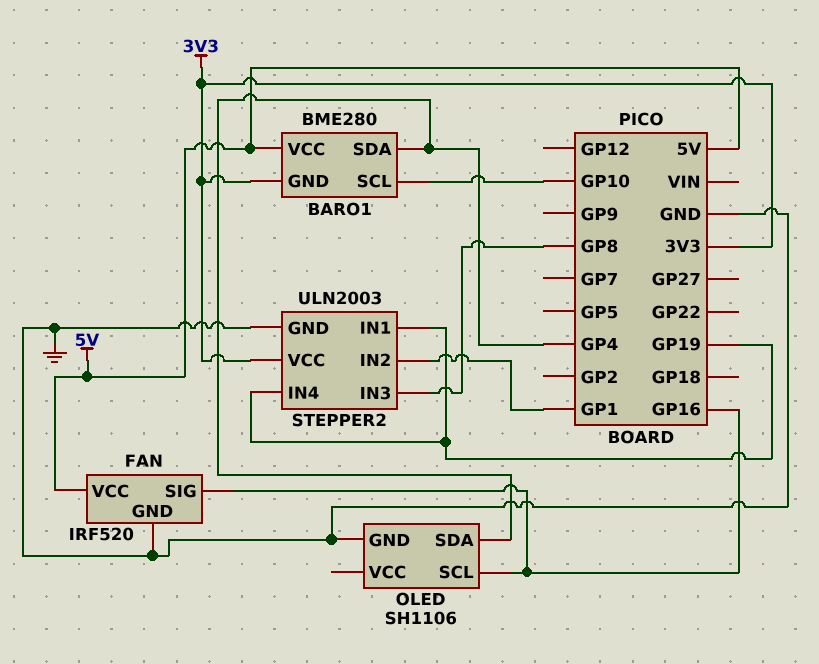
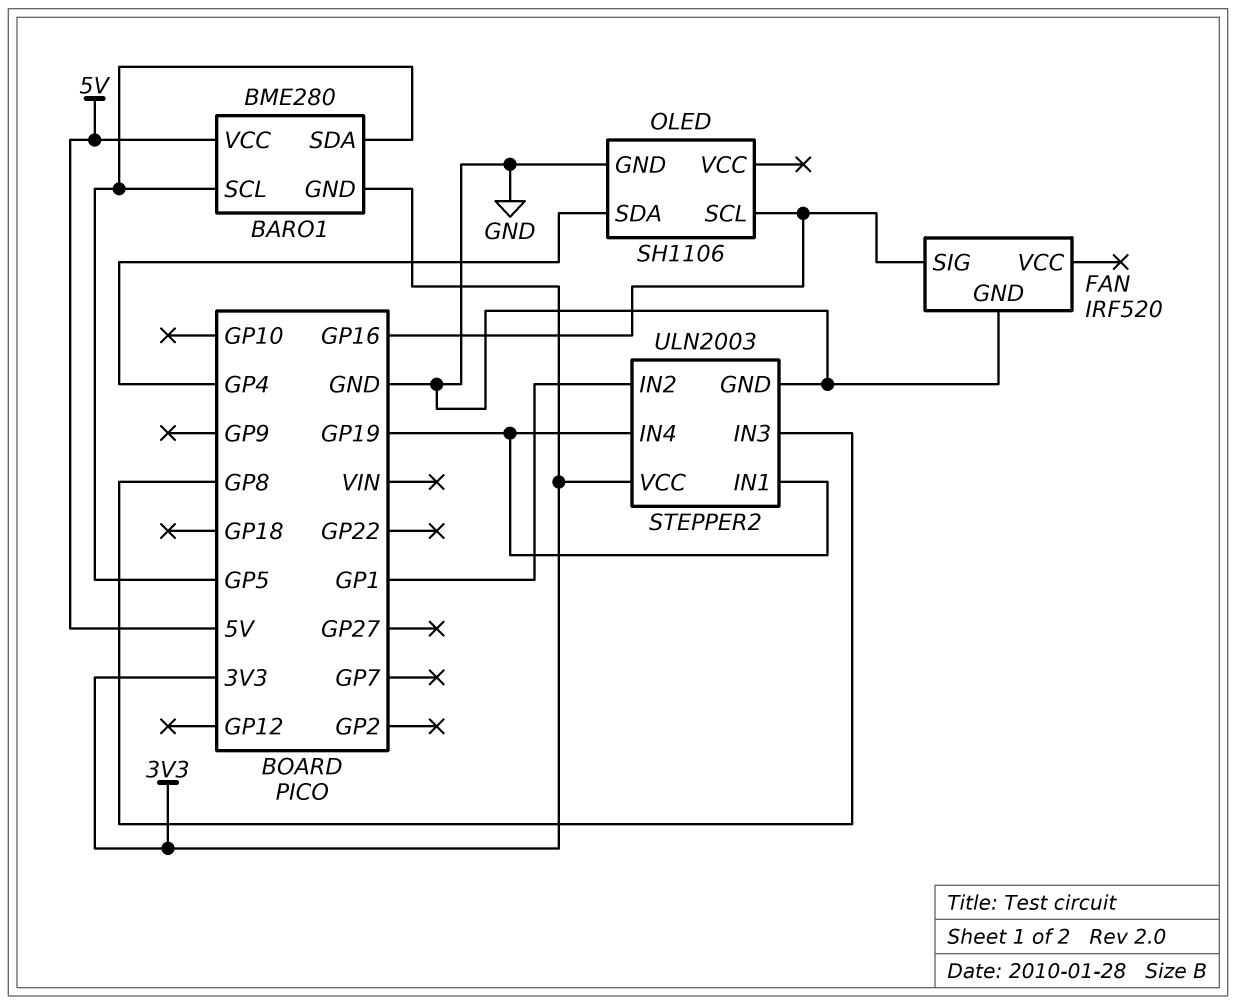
BARO1 pin SCL: GP10 -> GP5
BARO1 pin SDA: GP4 -> GP5
FAN pin VCC: 5V -> none

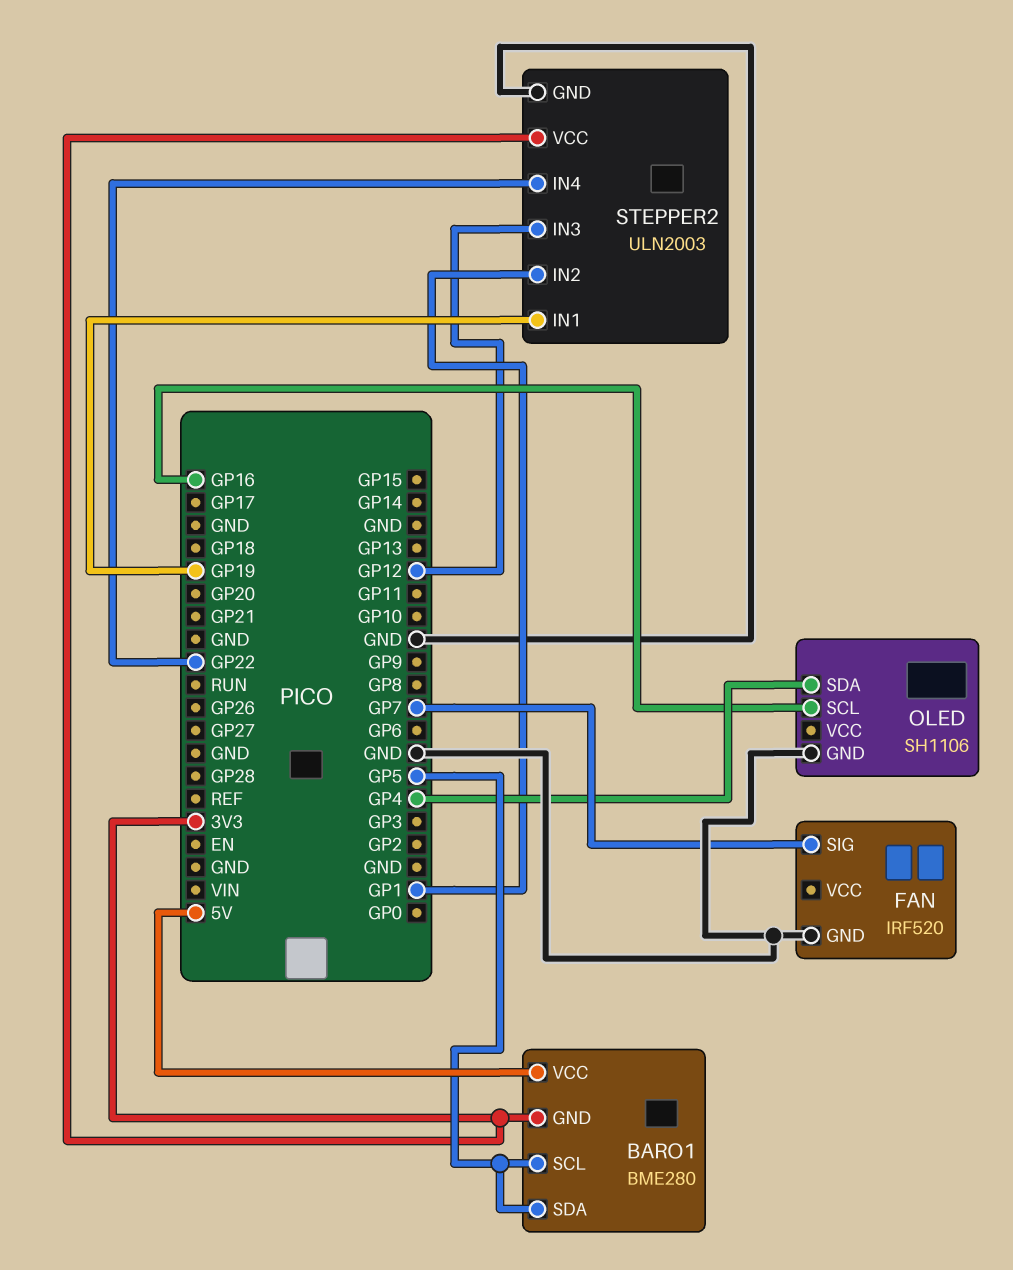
FAN pin SIG: GP16 -> GP7
STEPPER2 pin IN3: GP8 -> GP12
STEPPER2 pin IN4: GP19 -> GP22

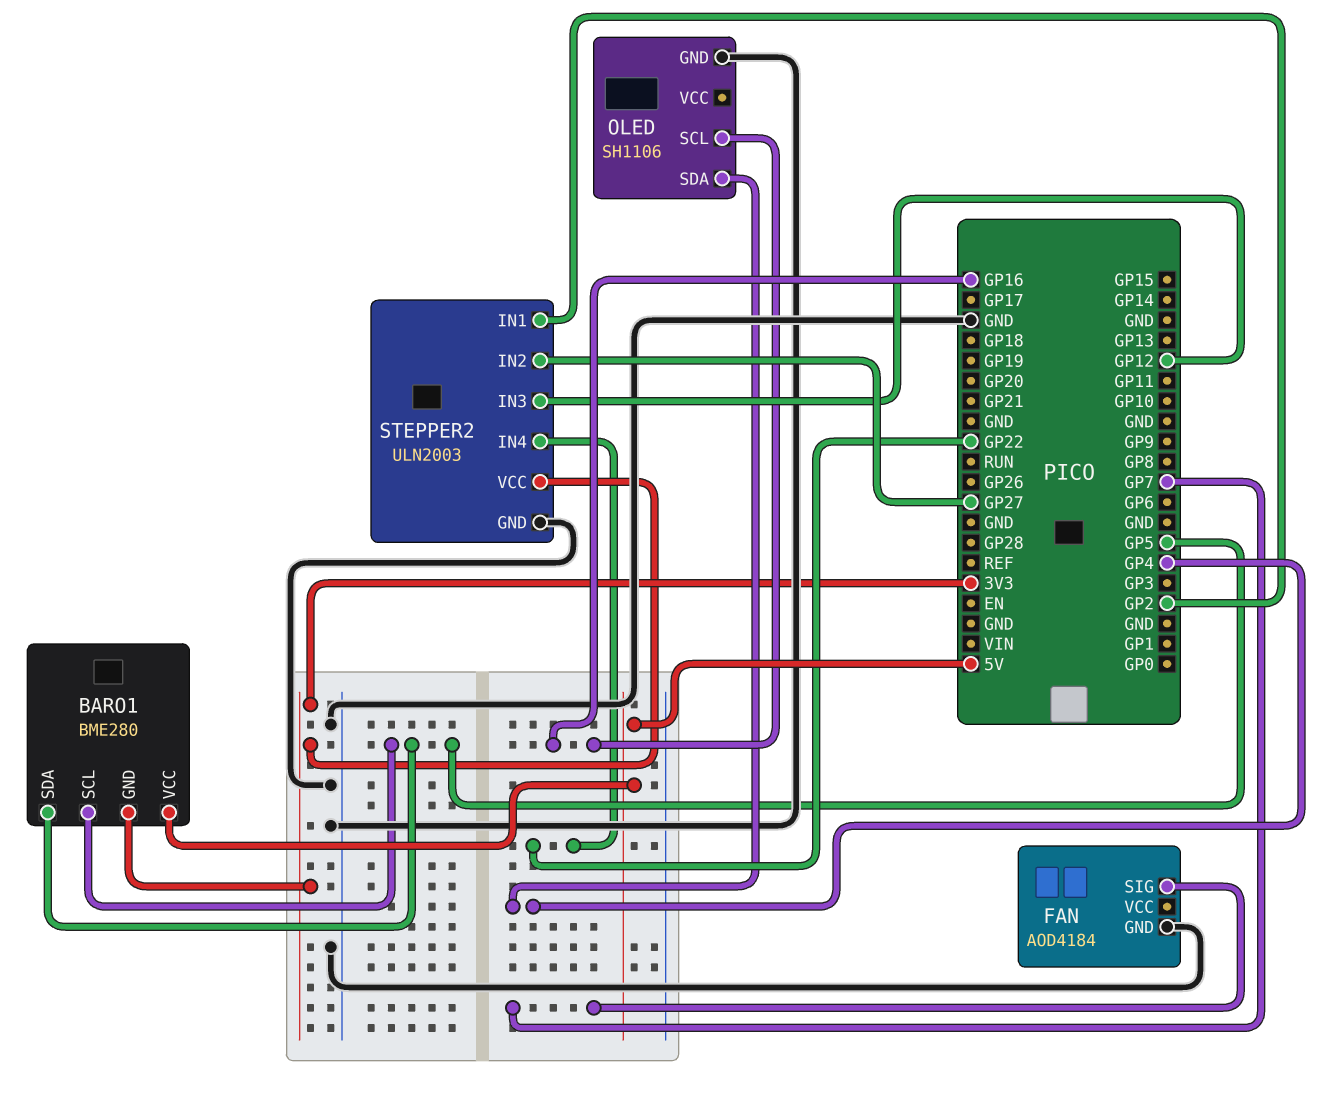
FAN: IRF520 -> AOD4184
STEPPER2 pin IN1: GP19 -> GP2
STEPPER2 pin IN2: GP1 -> GP27

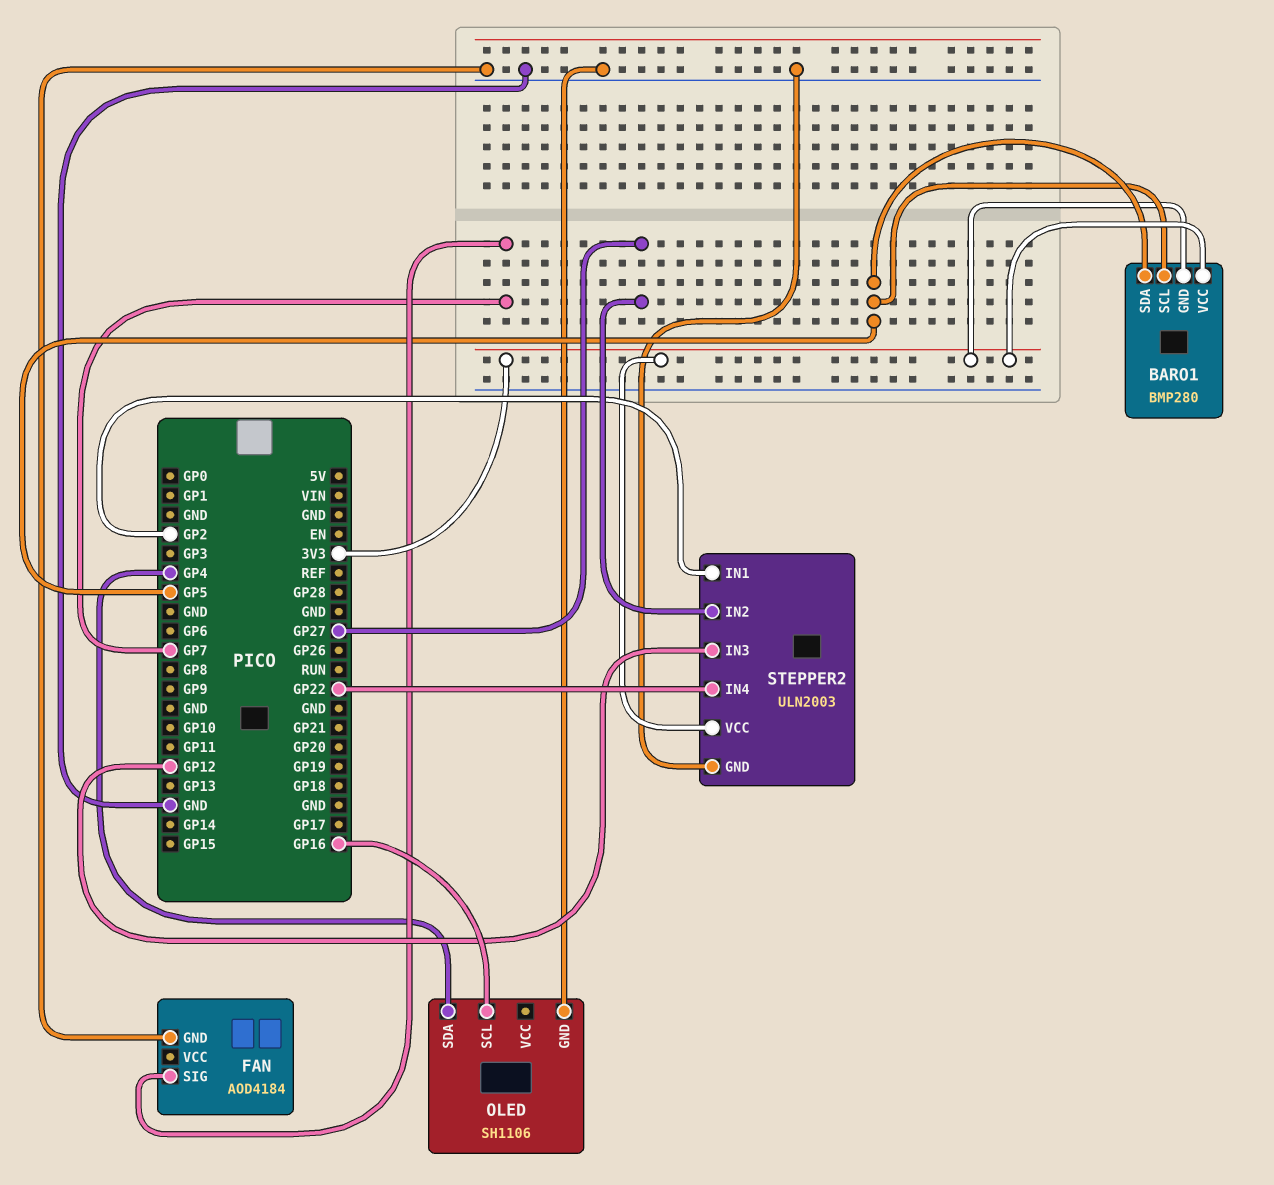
BARO1: BME280 -> BMP280
BARO1 pin VCC: 5V -> 3V3

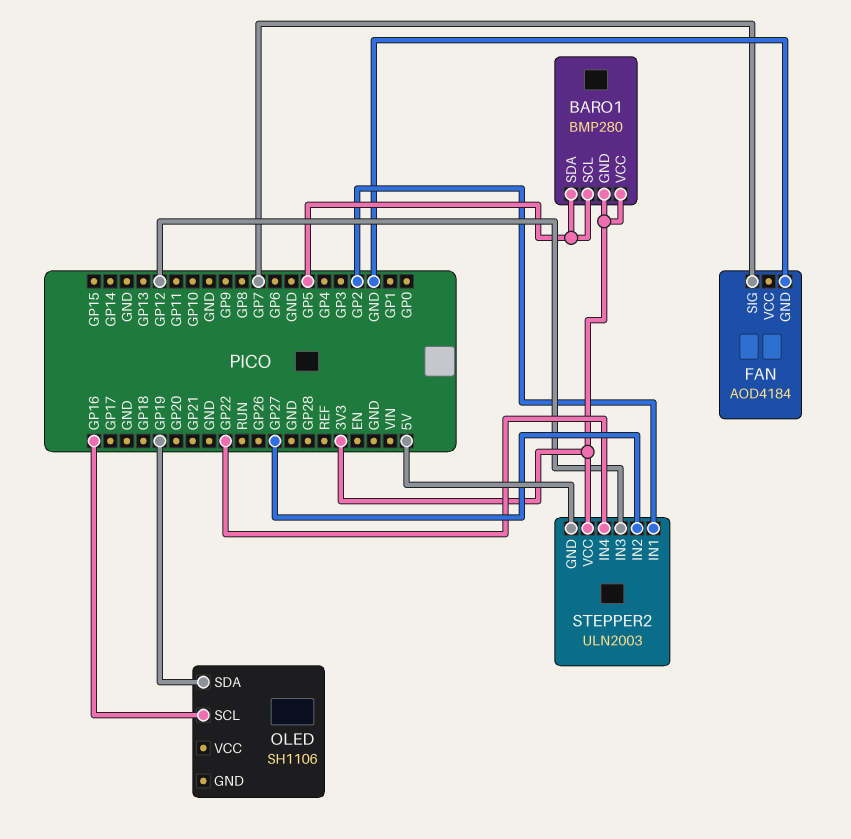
OLED pin GND: GND -> none
OLED pin SDA: GP4 -> GP19
STEPPER2 pin GND: GND -> 5V

